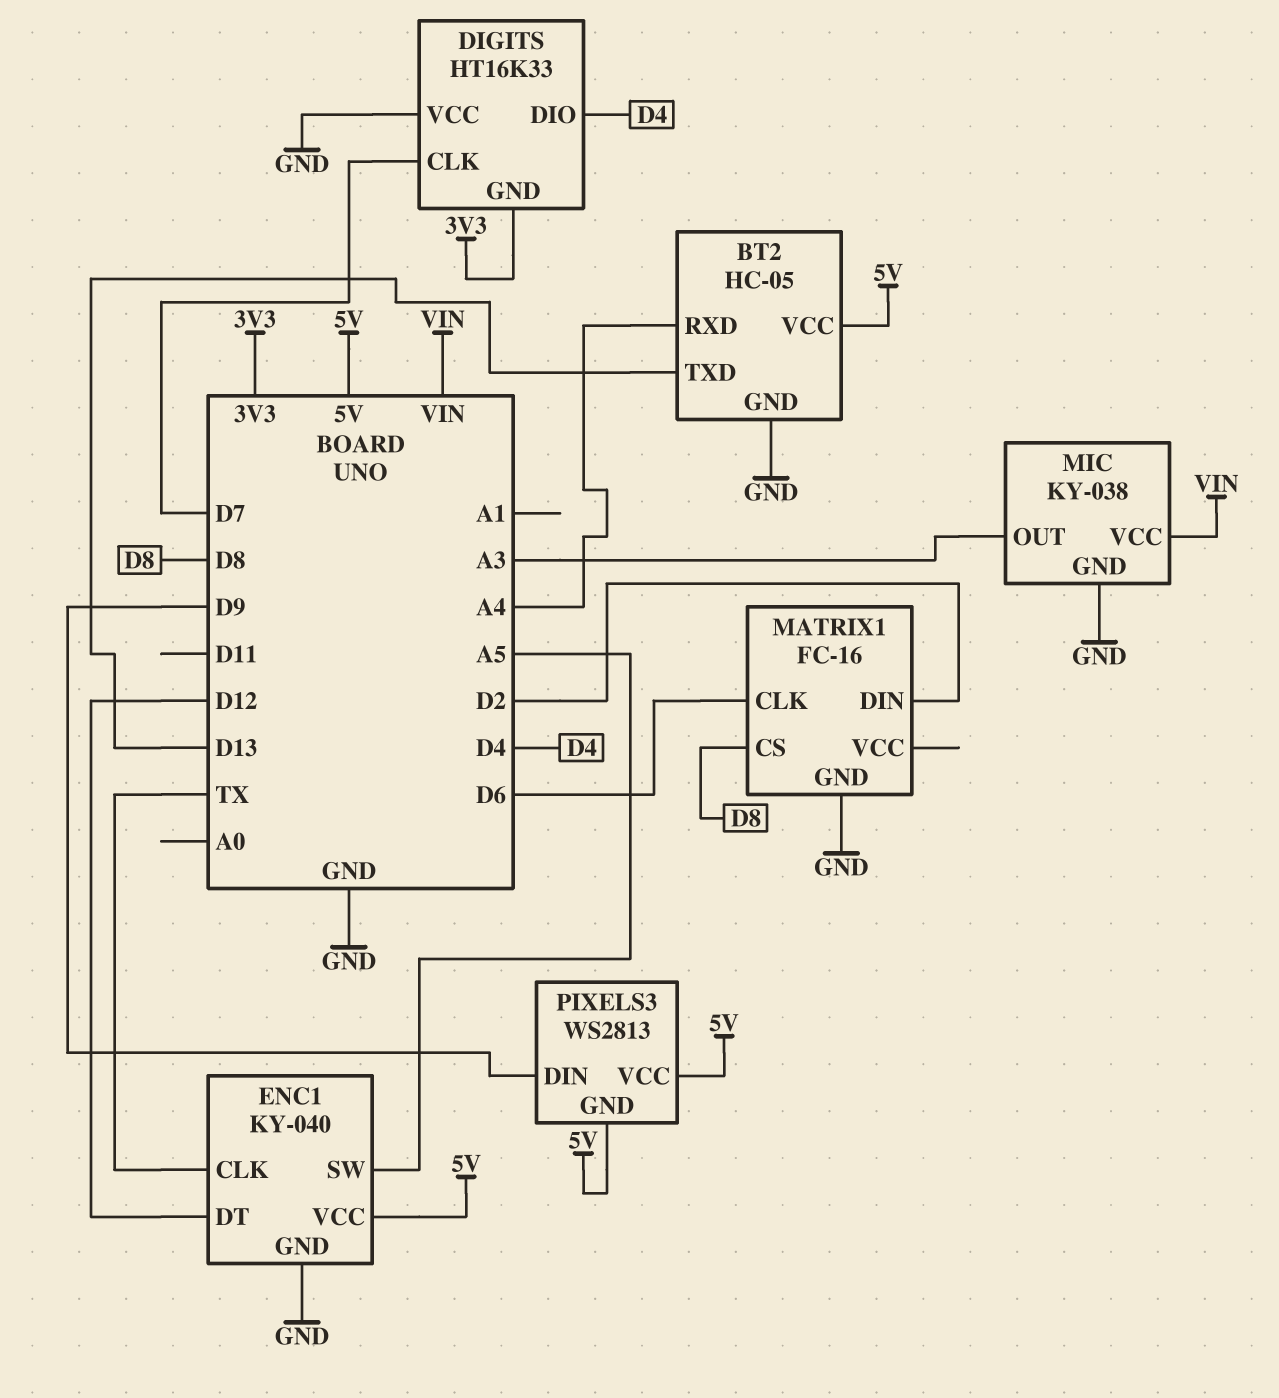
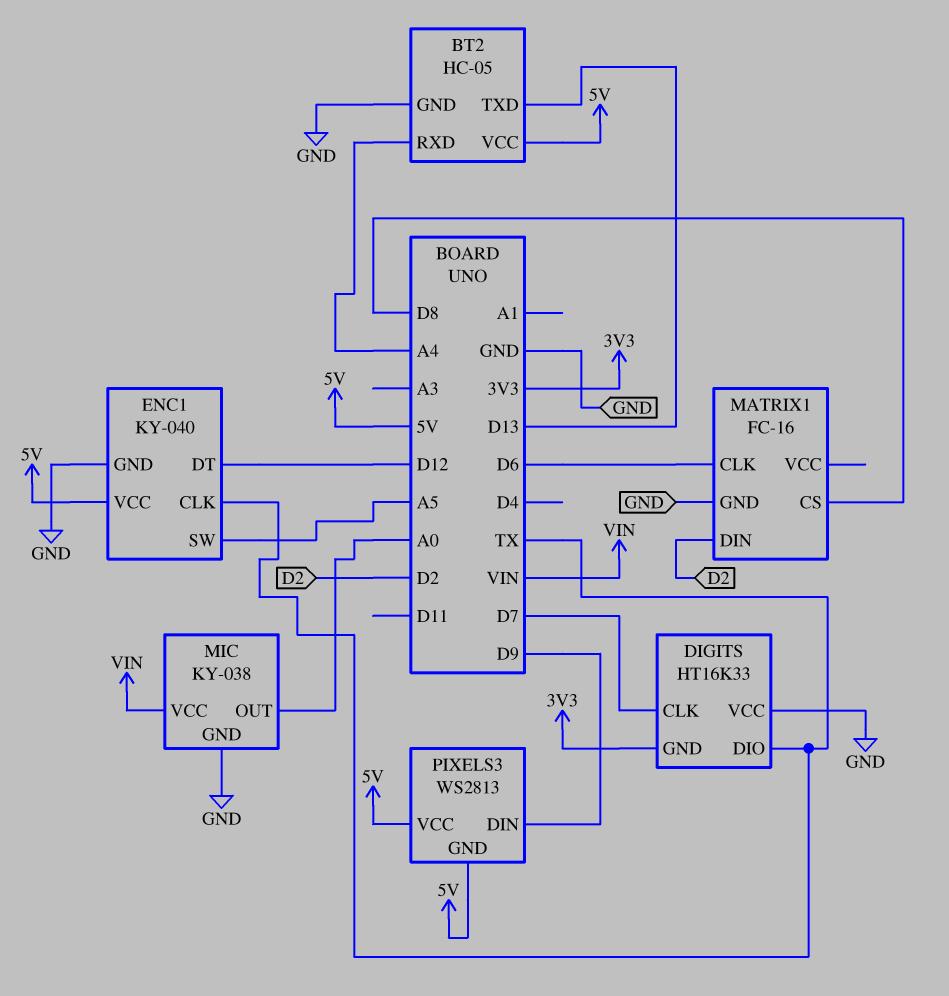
DIGITS pin DIO: D4 -> TX
MIC pin OUT: A3 -> A0

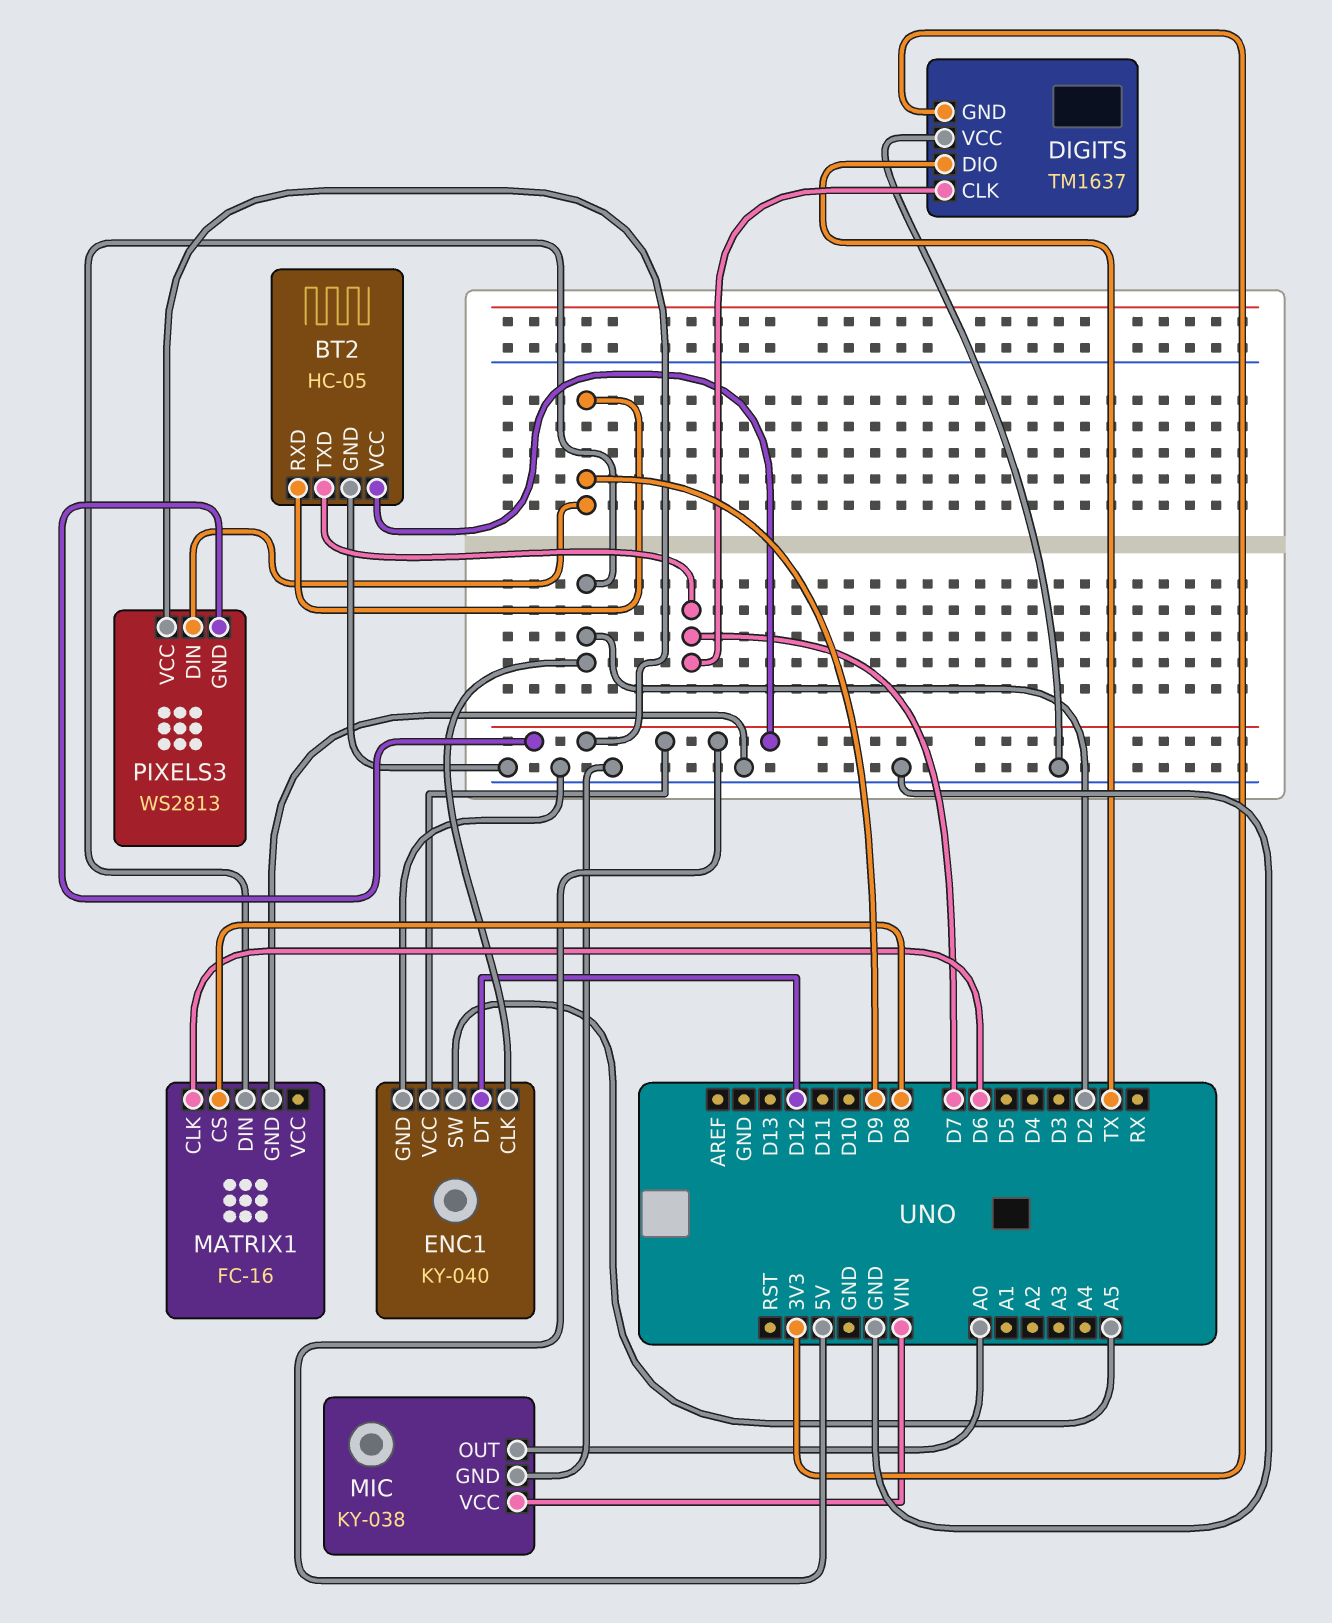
BT2 pin RXD: A4 -> D9
BT2 pin TXD: D13 -> D7
DIGITS: HT16K33 -> TM1637
ENC1 pin CLK: TX -> D2

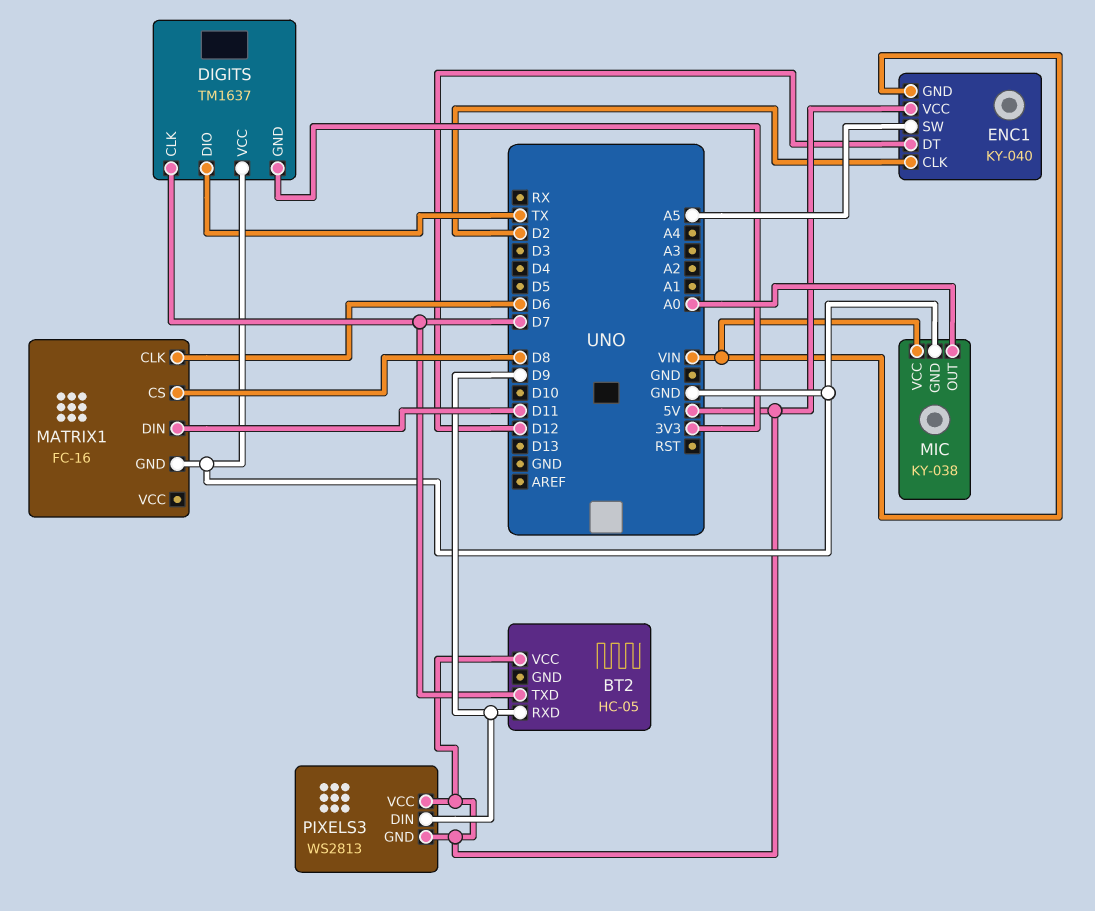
BT2 pin GND: GND -> none
ENC1 pin GND: GND -> VIN
MATRIX1 pin DIN: D2 -> D11

